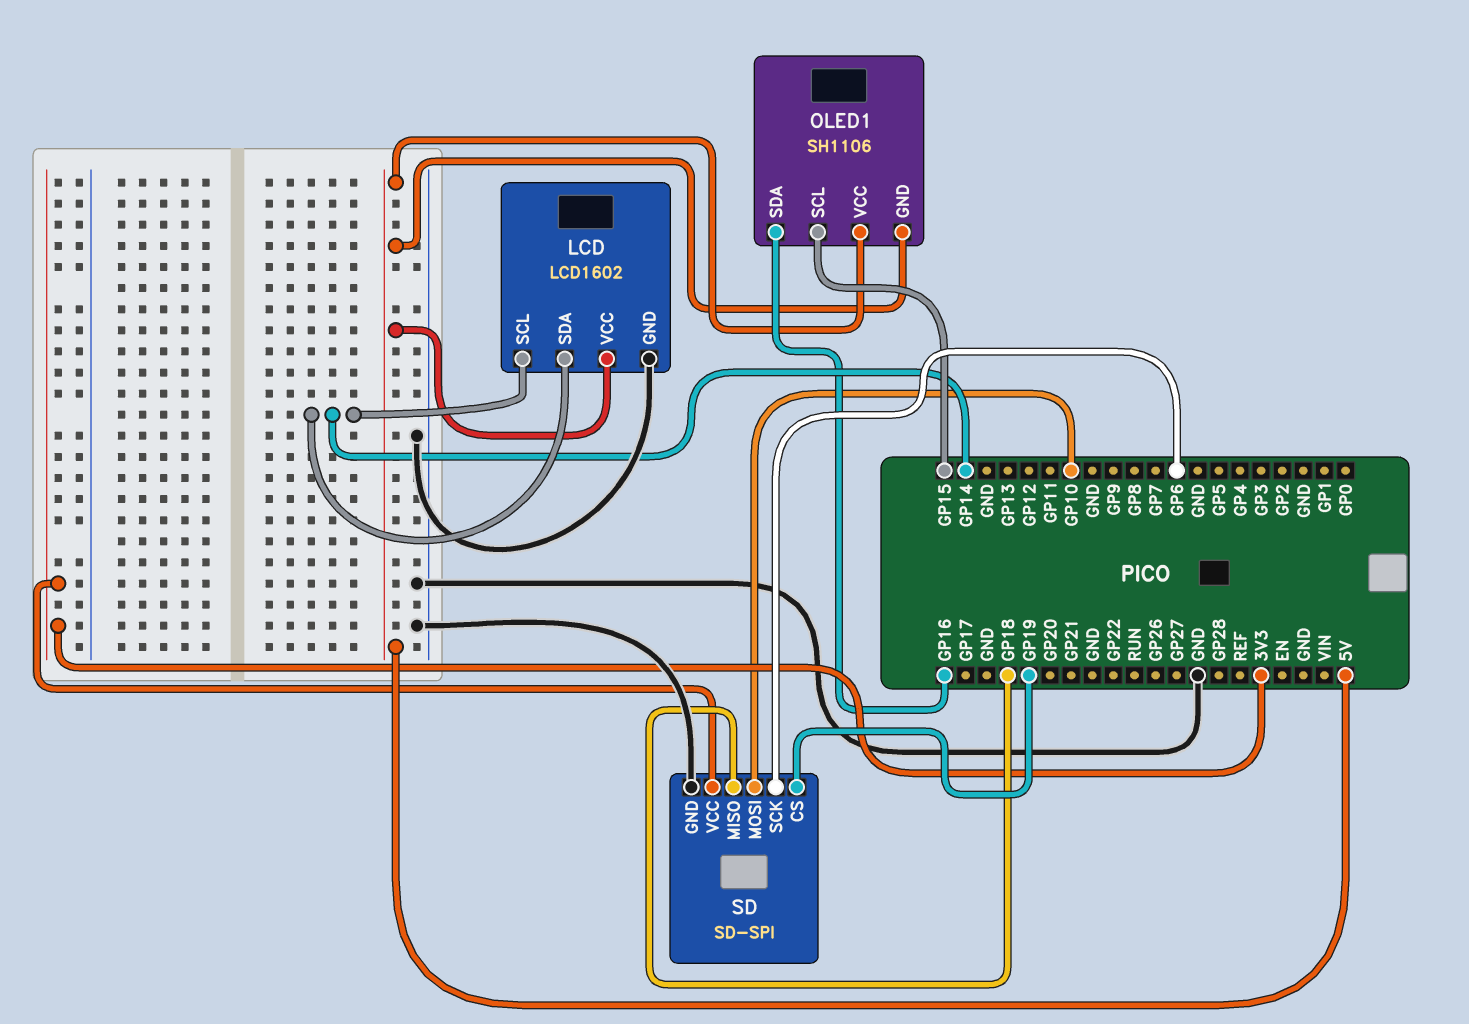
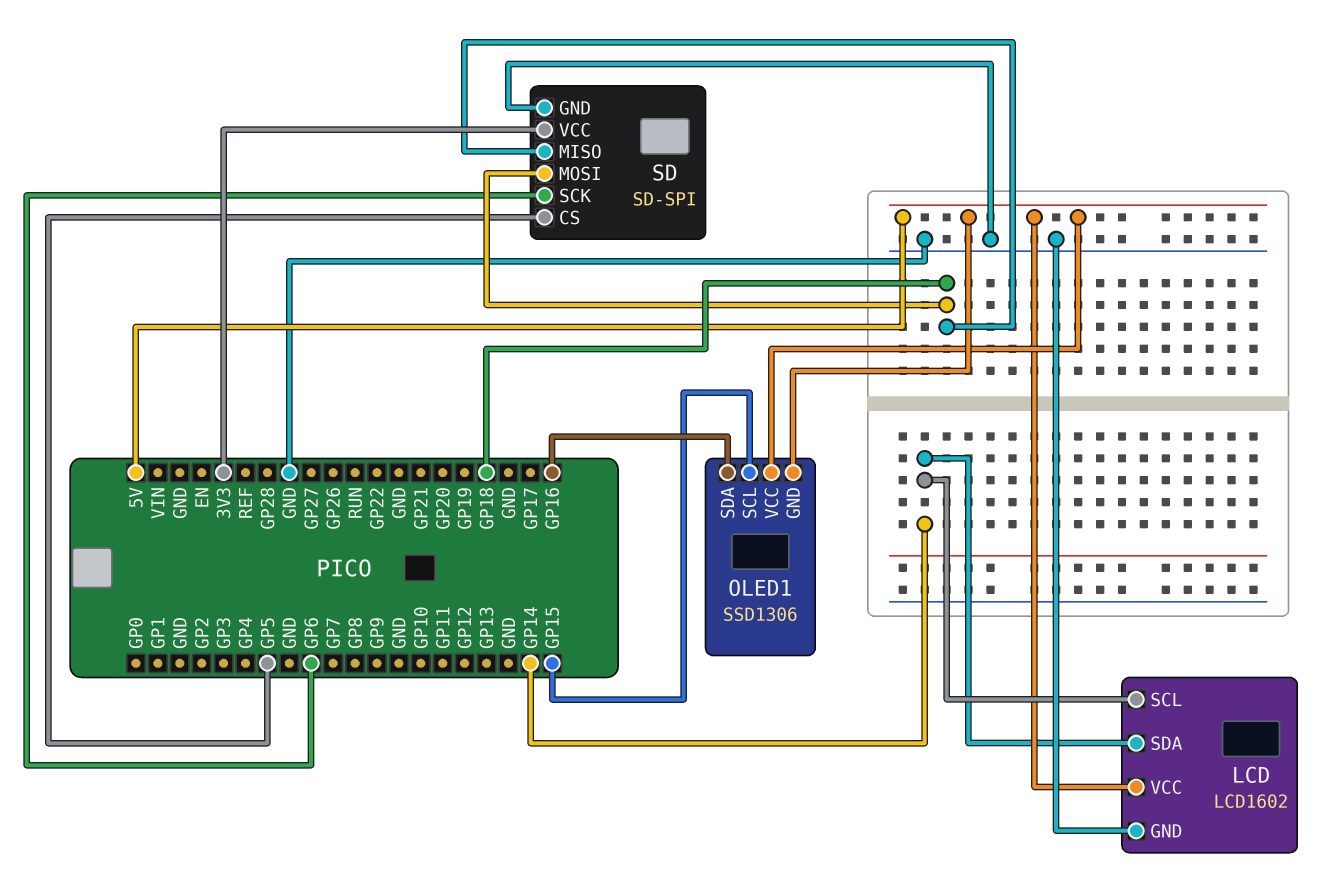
OLED1: SH1106 -> SSD1306
SD pin CS: GP19 -> GP5
SD pin MOSI: GP10 -> GP18

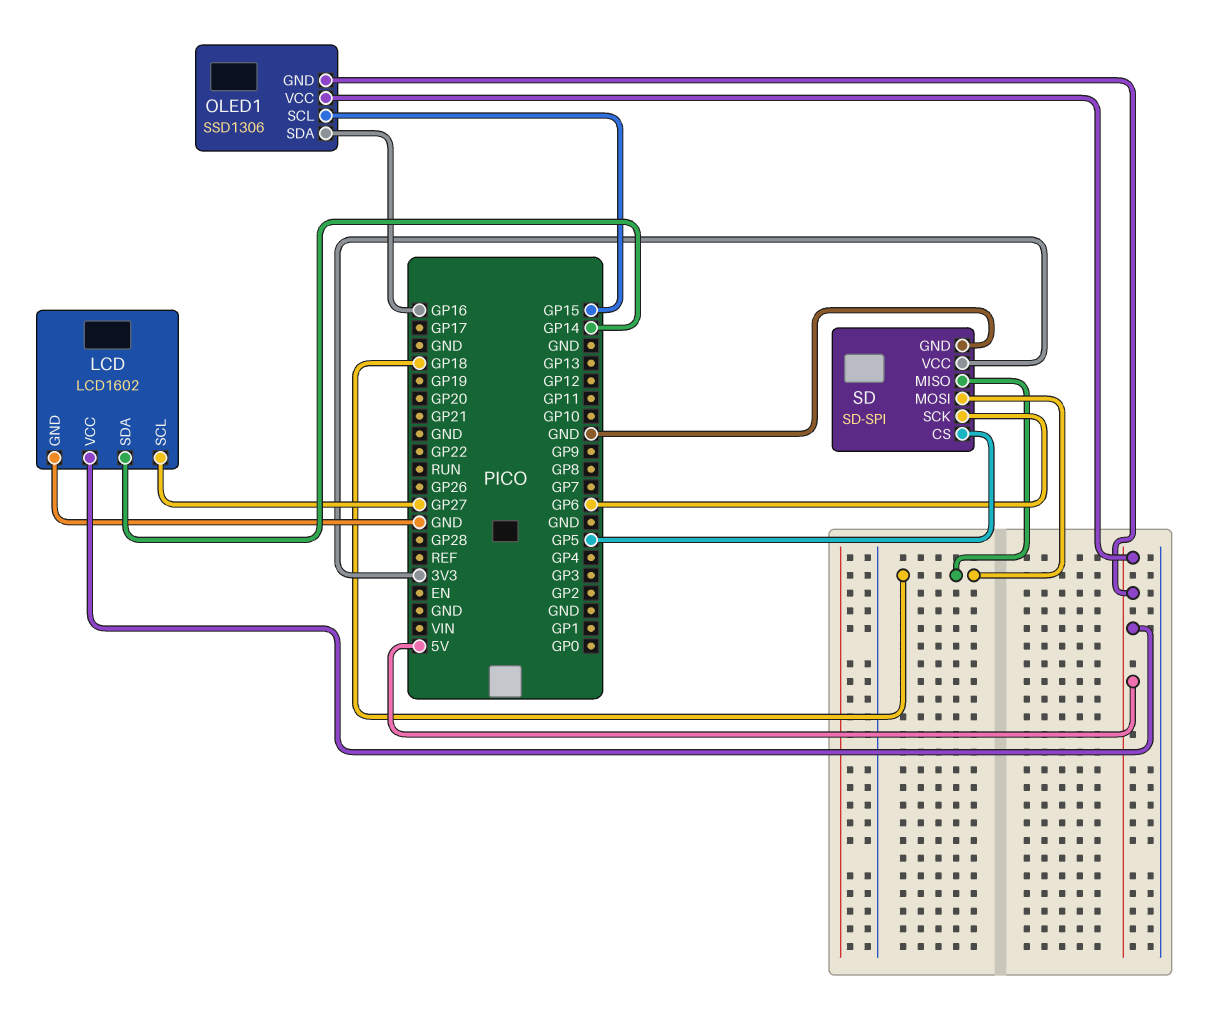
LCD pin SCL: GP14 -> GP27

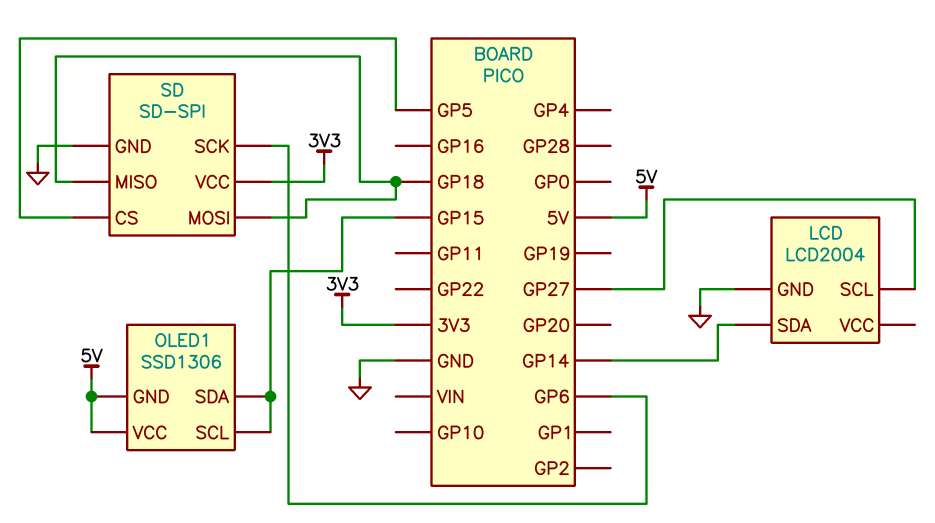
LCD: LCD1602 -> LCD2004
LCD pin VCC: 5V -> none
OLED1 pin SDA: GP16 -> GP15

